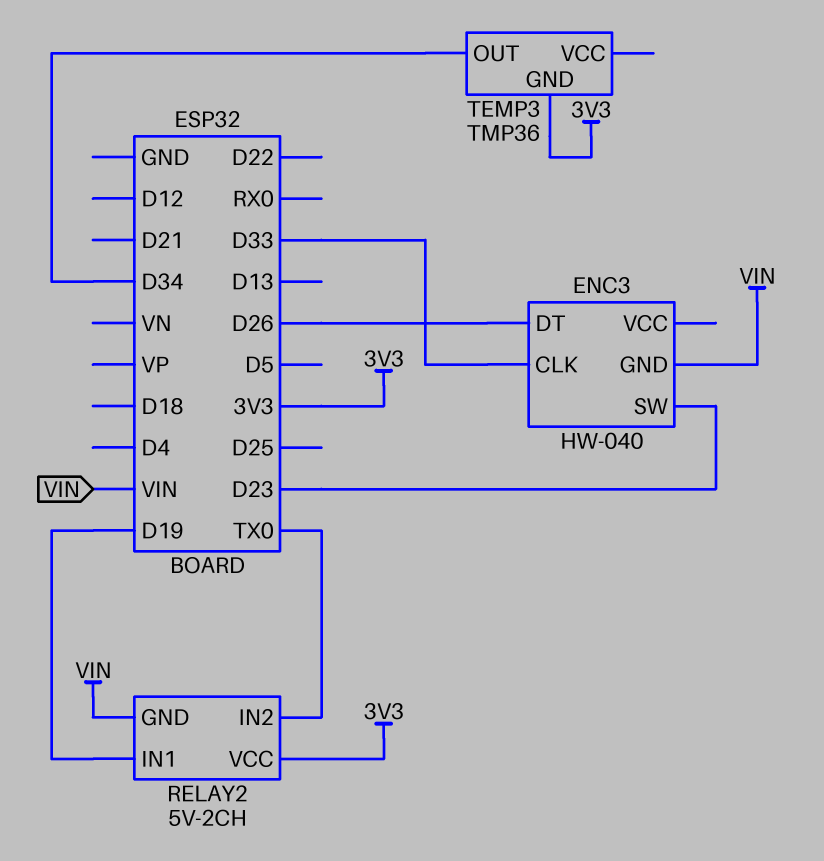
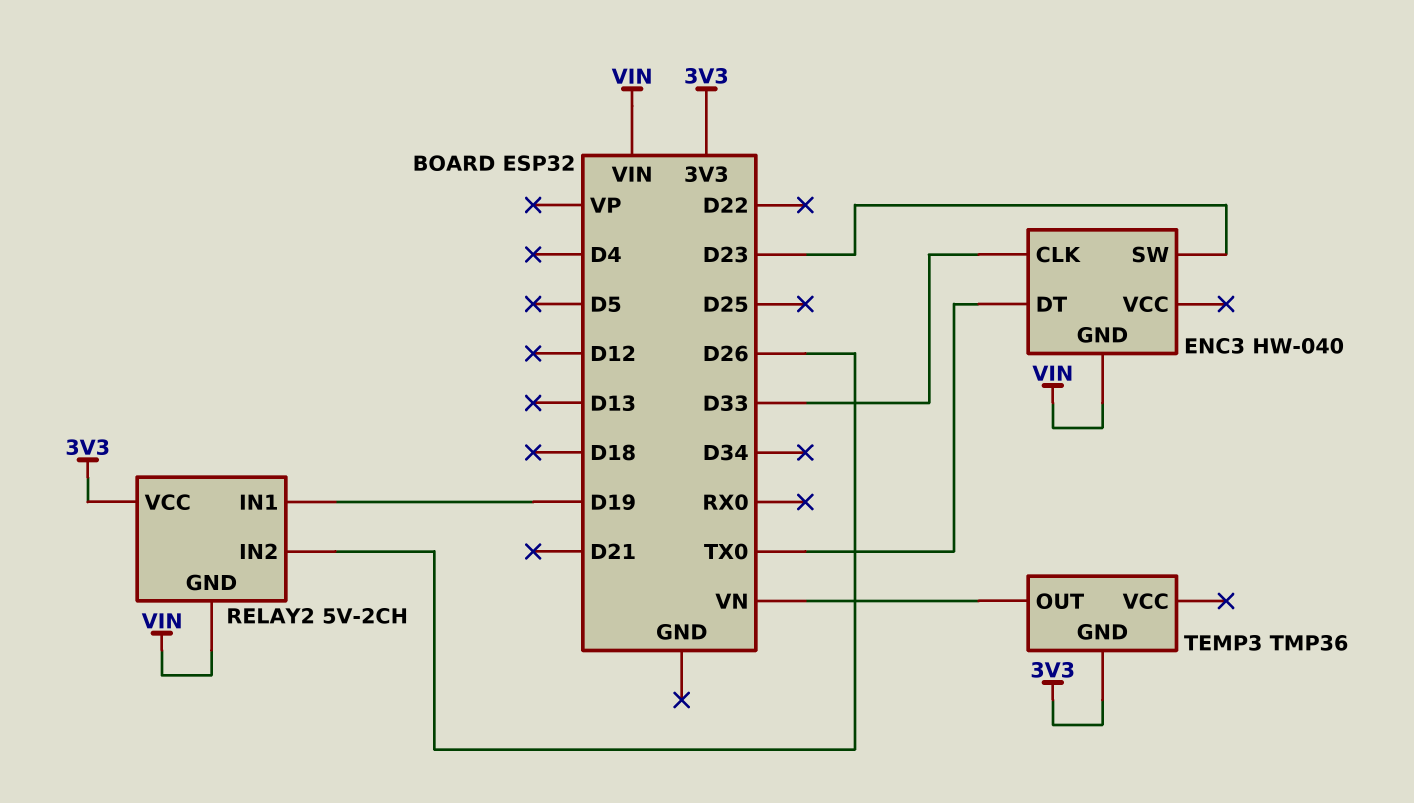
ENC3 pin DT: D26 -> TX0
RELAY2 pin IN2: TX0 -> D26
TEMP3 pin OUT: D34 -> VN

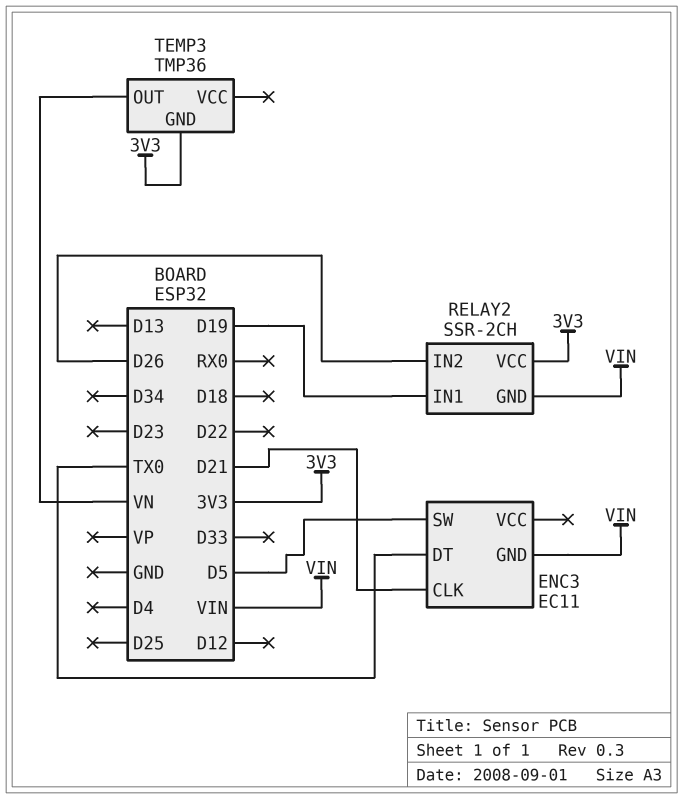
ENC3: HW-040 -> EC11
ENC3 pin CLK: D33 -> D21
ENC3 pin SW: D23 -> D5
RELAY2: 5V-2CH -> SSR-2CH

